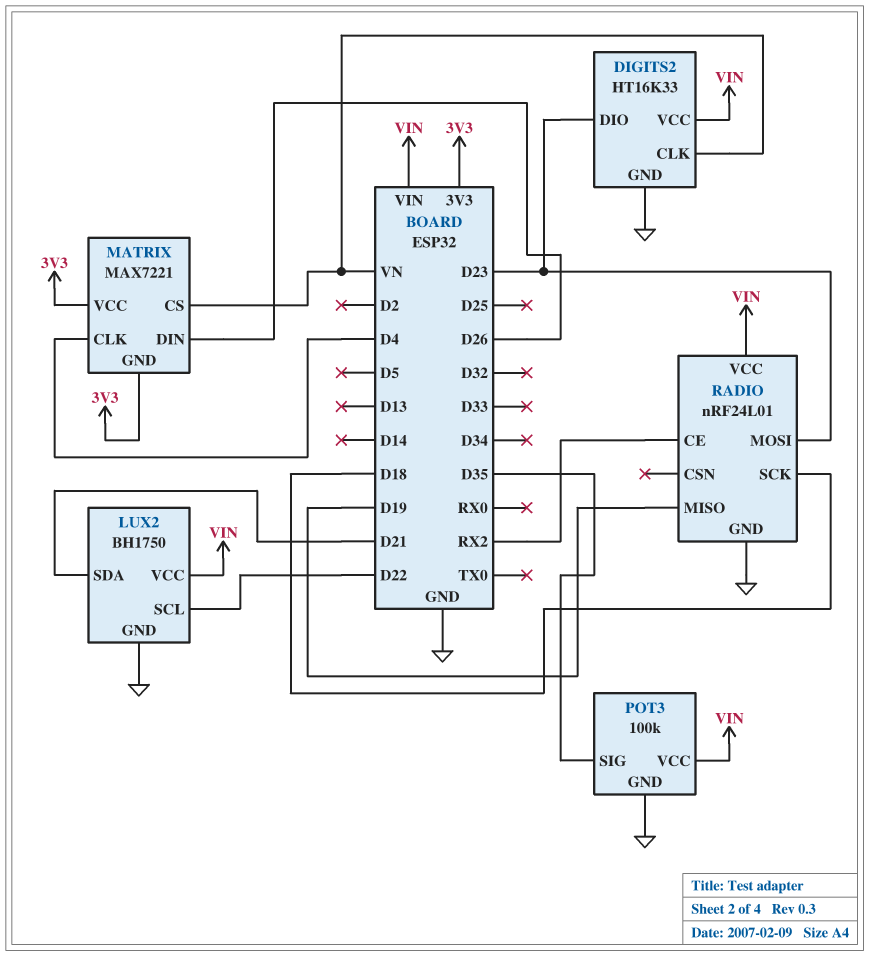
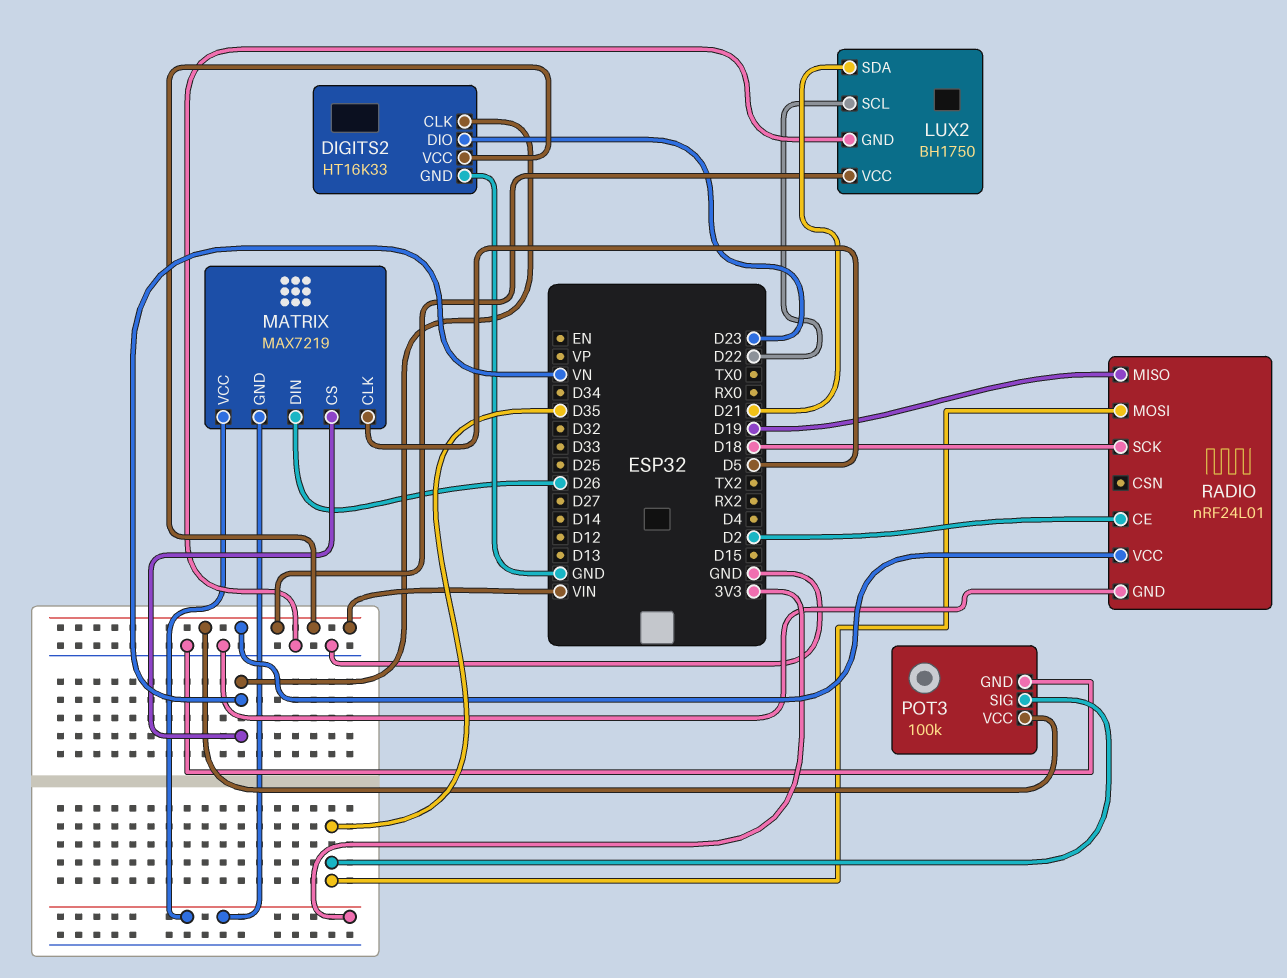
MATRIX: MAX7221 -> MAX7219
MATRIX pin CLK: D4 -> D5
RADIO pin CE: RX2 -> D2
RADIO pin MOSI: D23 -> D35

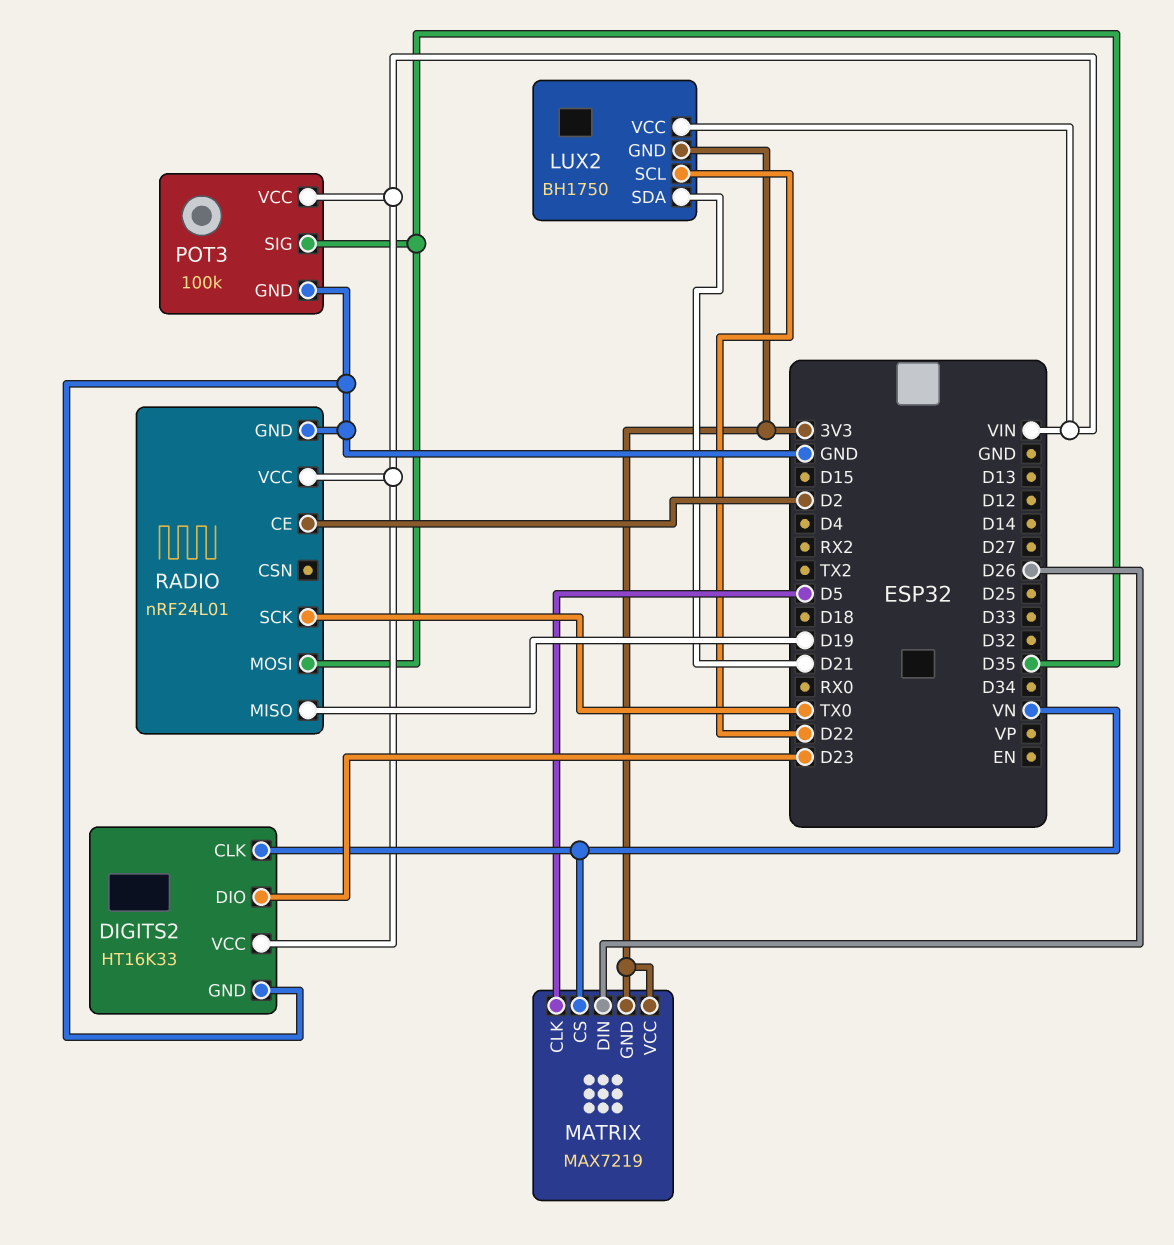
LUX2 pin GND: GND -> 3V3
RADIO pin SCK: D18 -> TX0

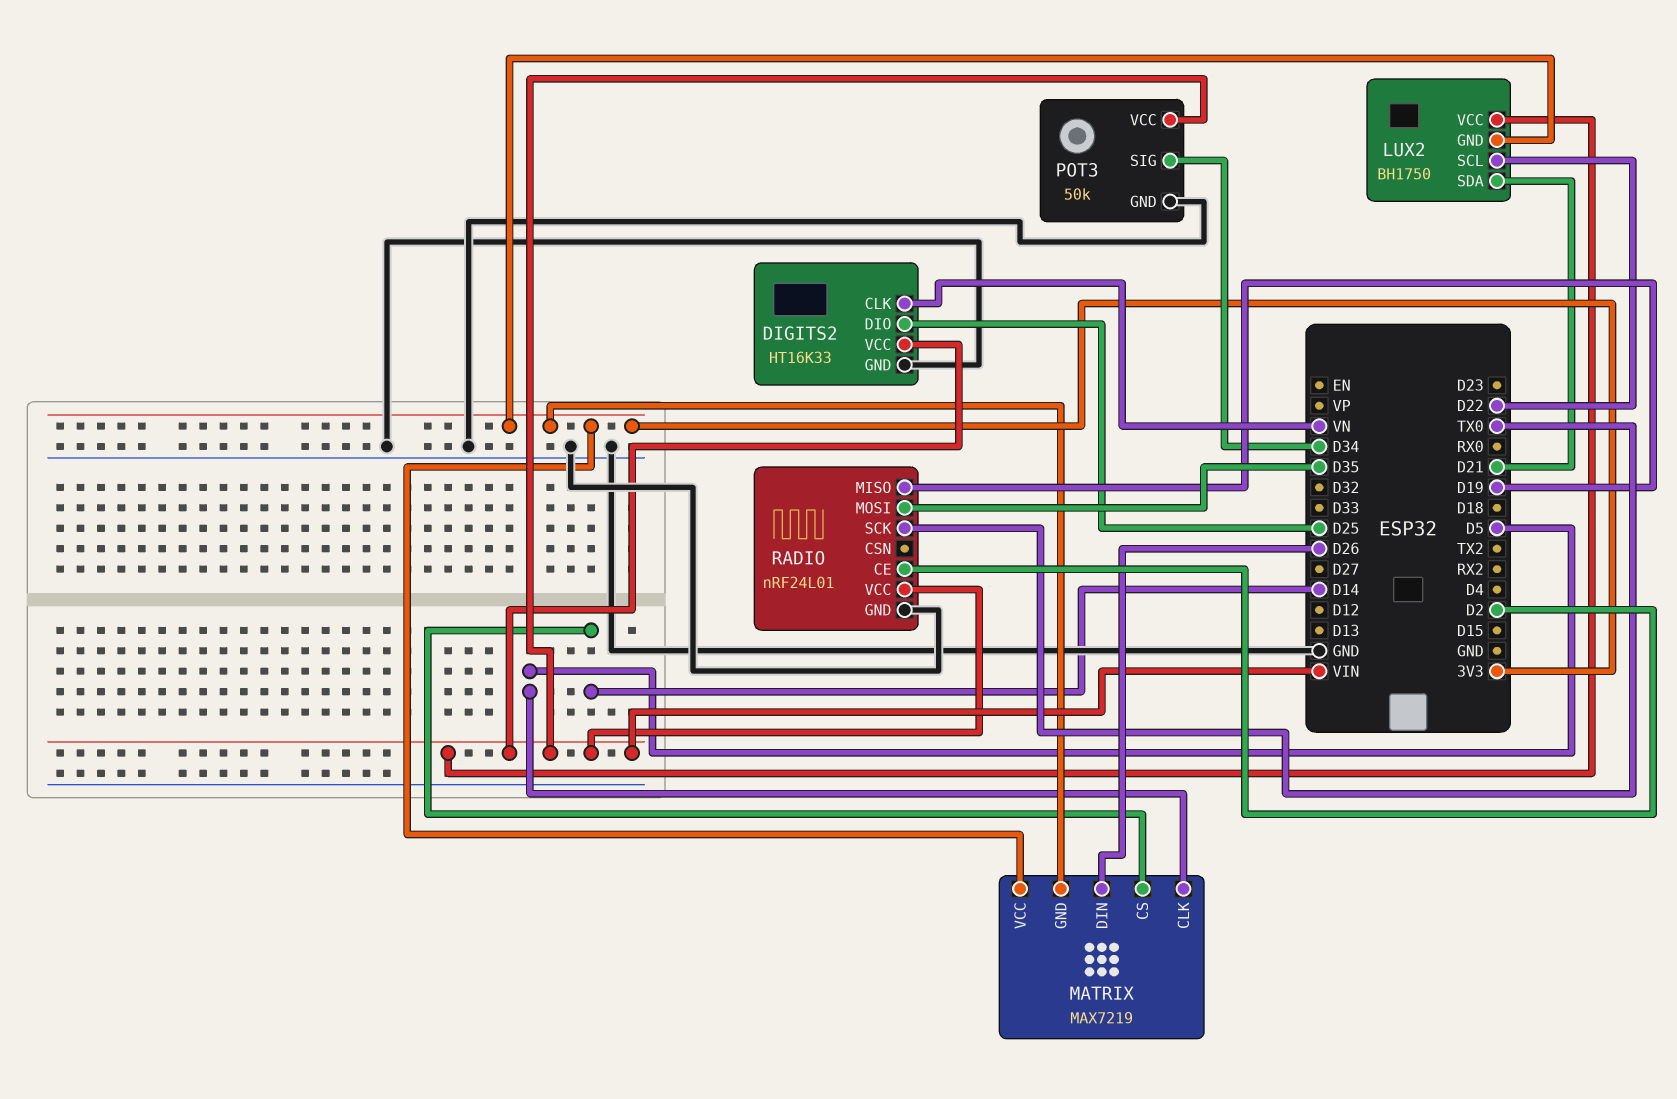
DIGITS2 pin DIO: D23 -> D25
MATRIX pin CS: VN -> D14
POT3: 100k -> 50k
POT3 pin SIG: D35 -> D34

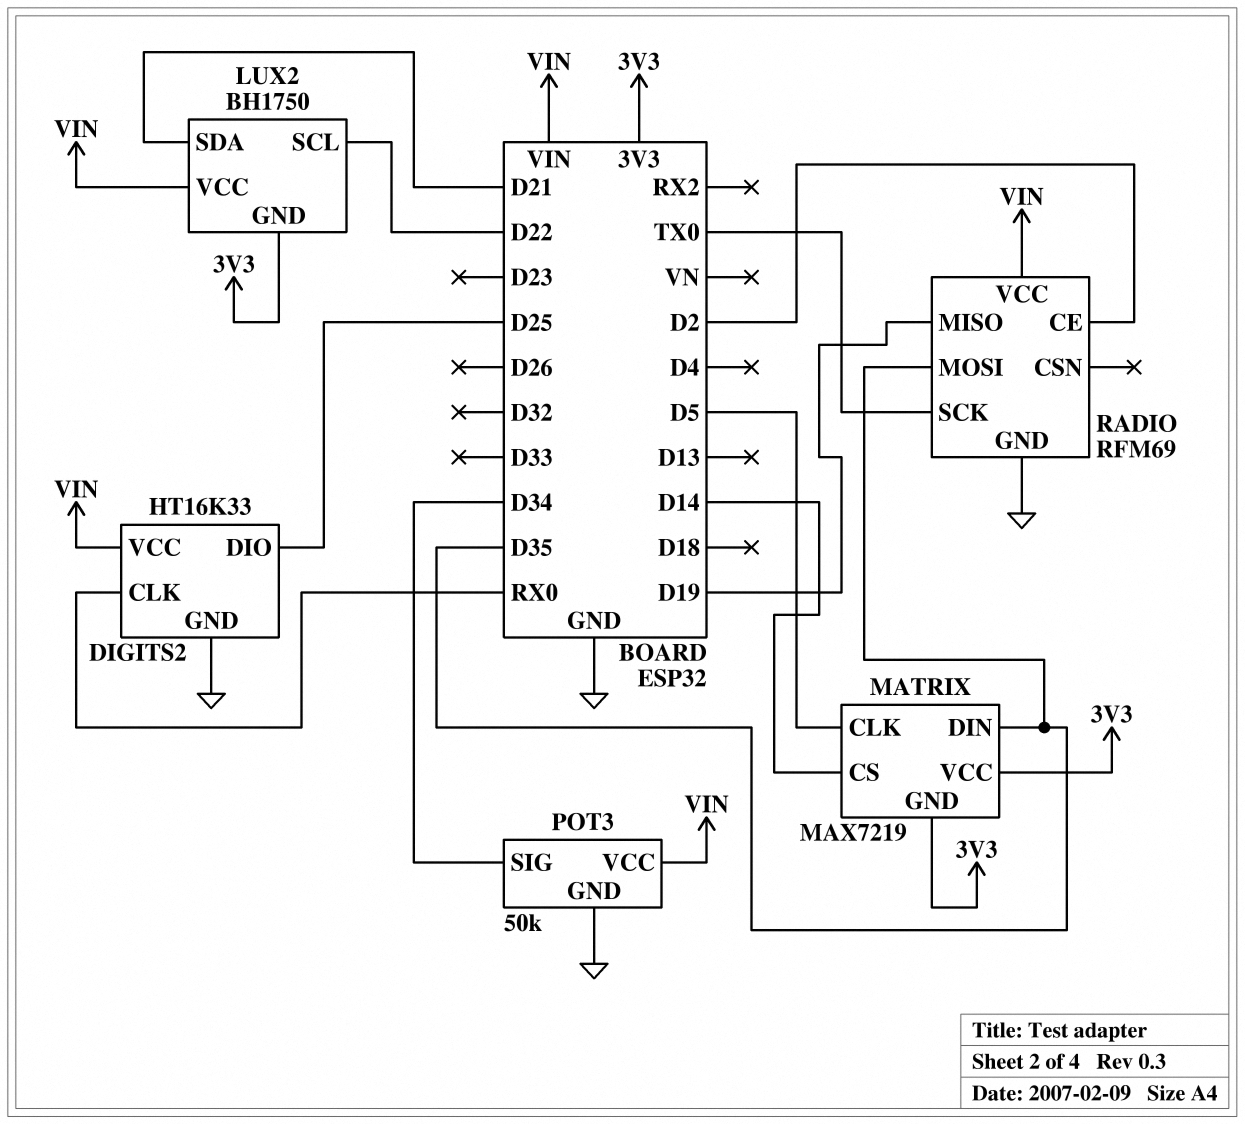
DIGITS2 pin CLK: VN -> RX0
MATRIX pin DIN: D26 -> D35
RADIO: nRF24L01 -> RFM69

